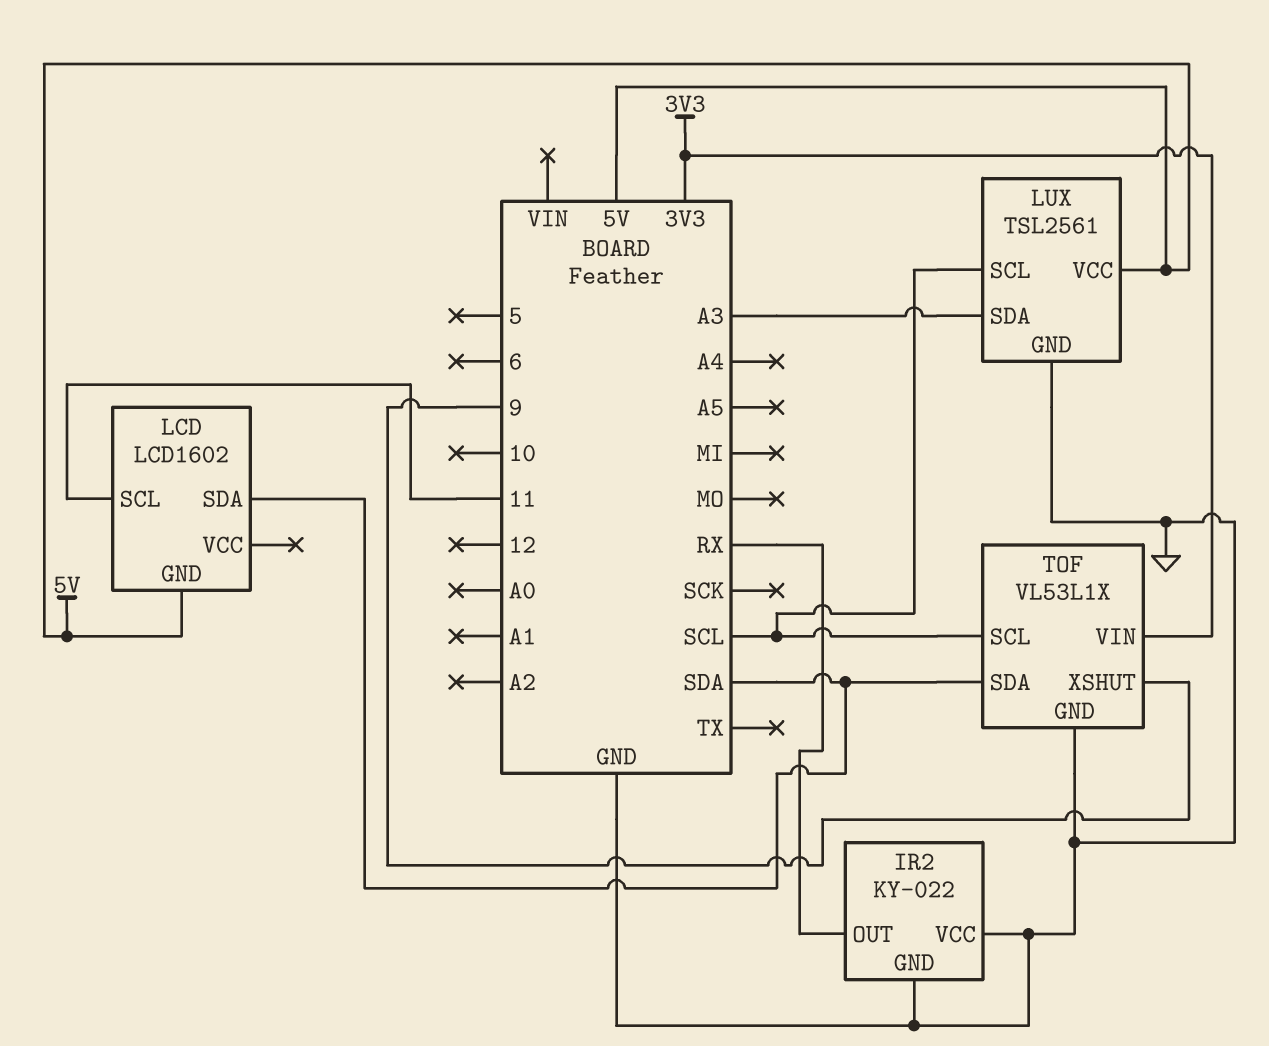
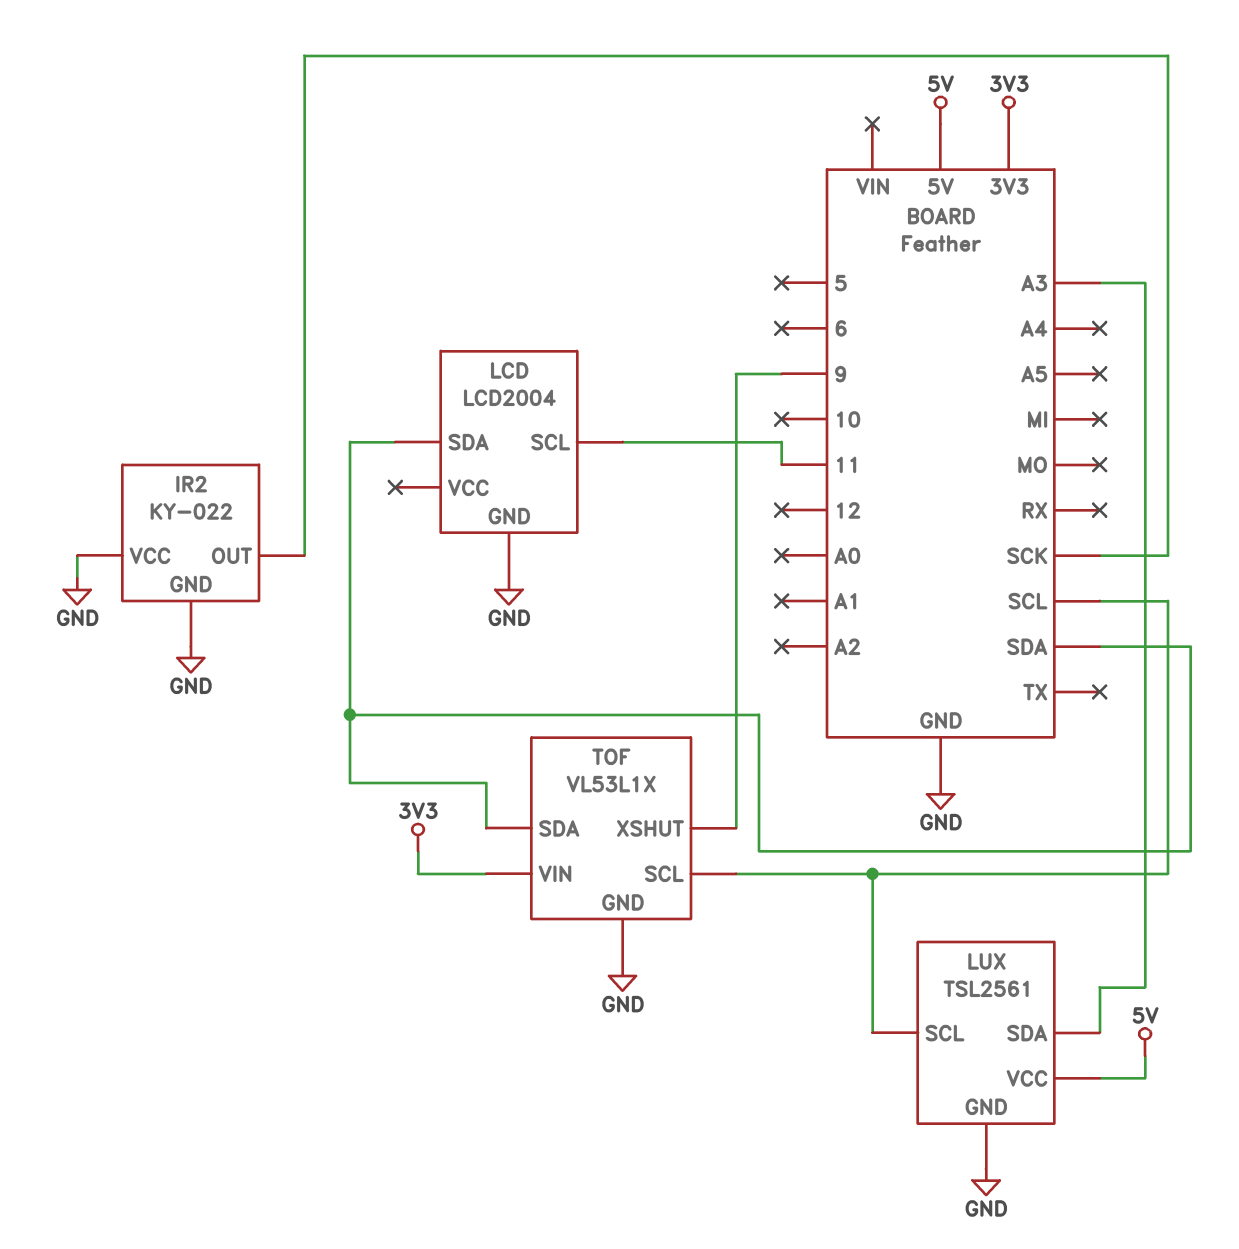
IR2 pin OUT: RX -> SCK
LCD: LCD1602 -> LCD2004
LCD pin GND: 5V -> GND

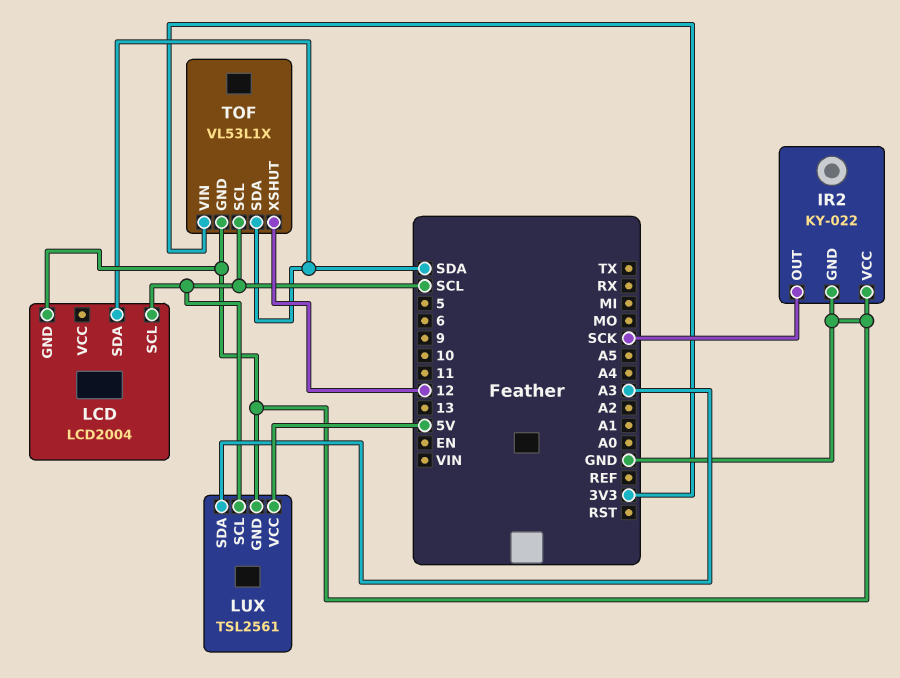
LCD pin SCL: 11 -> SCL
TOF pin XSHUT: 9 -> 12

